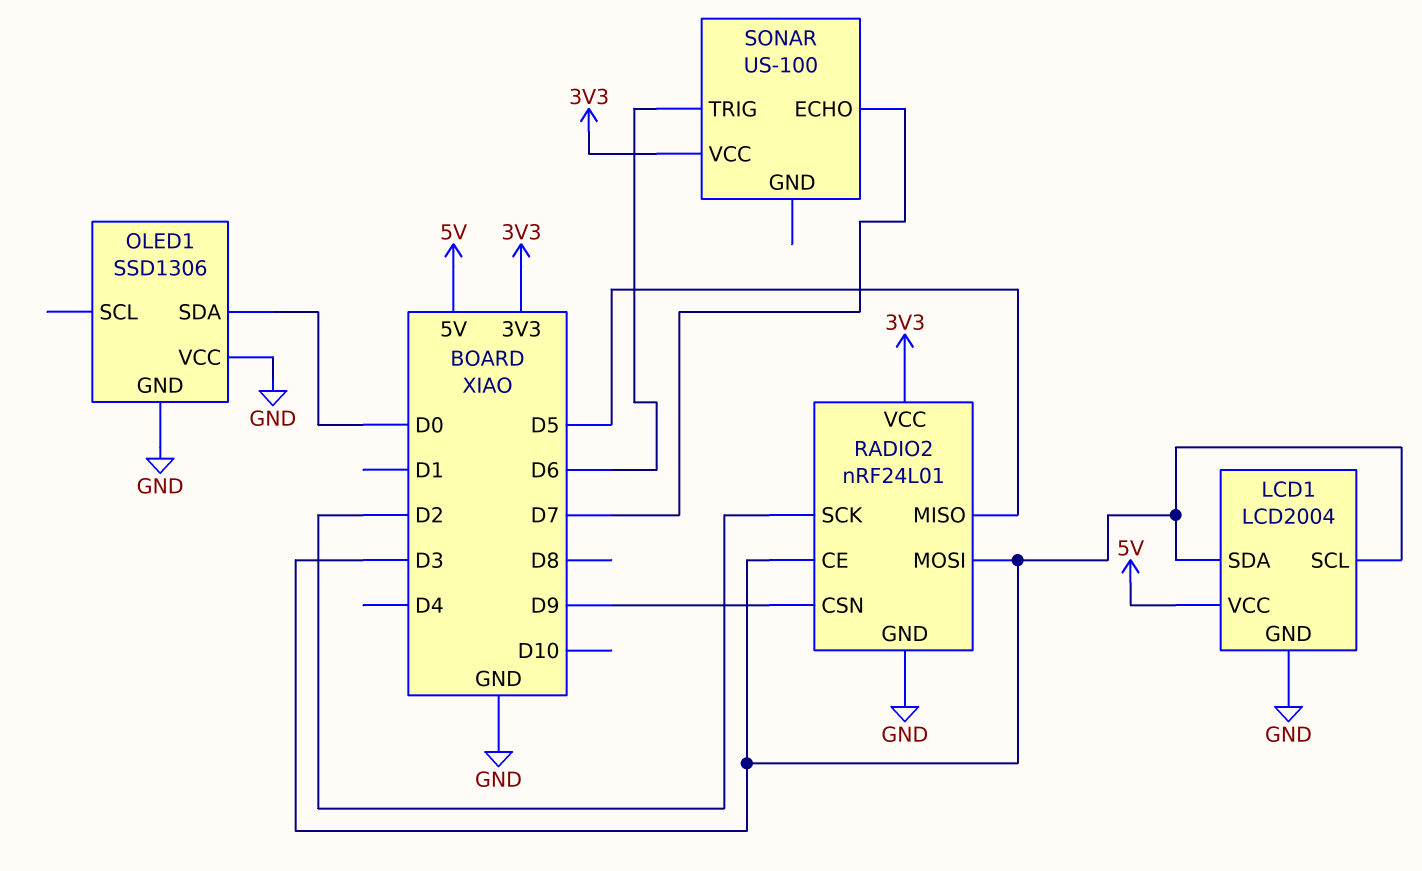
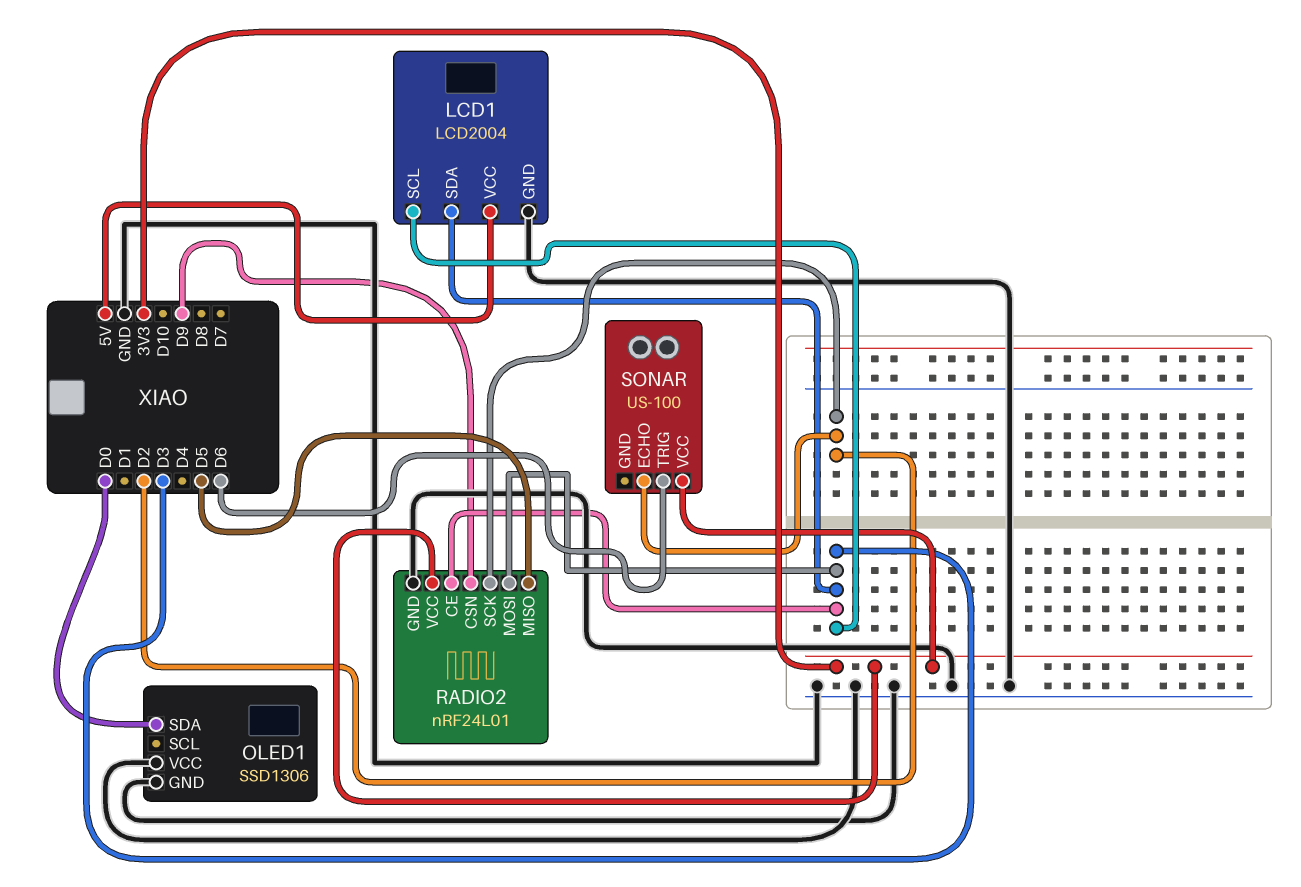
SONAR pin ECHO: D7 -> D2

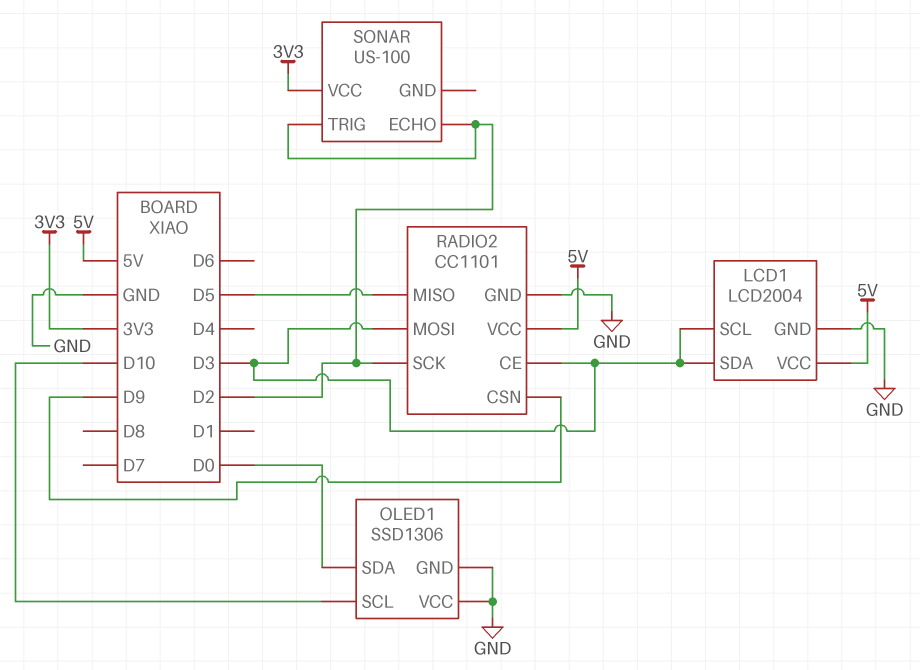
OLED1 pin SCL: none -> D10
RADIO2: nRF24L01 -> CC1101
RADIO2 pin VCC: 3V3 -> 5V
SONAR pin TRIG: D6 -> D2

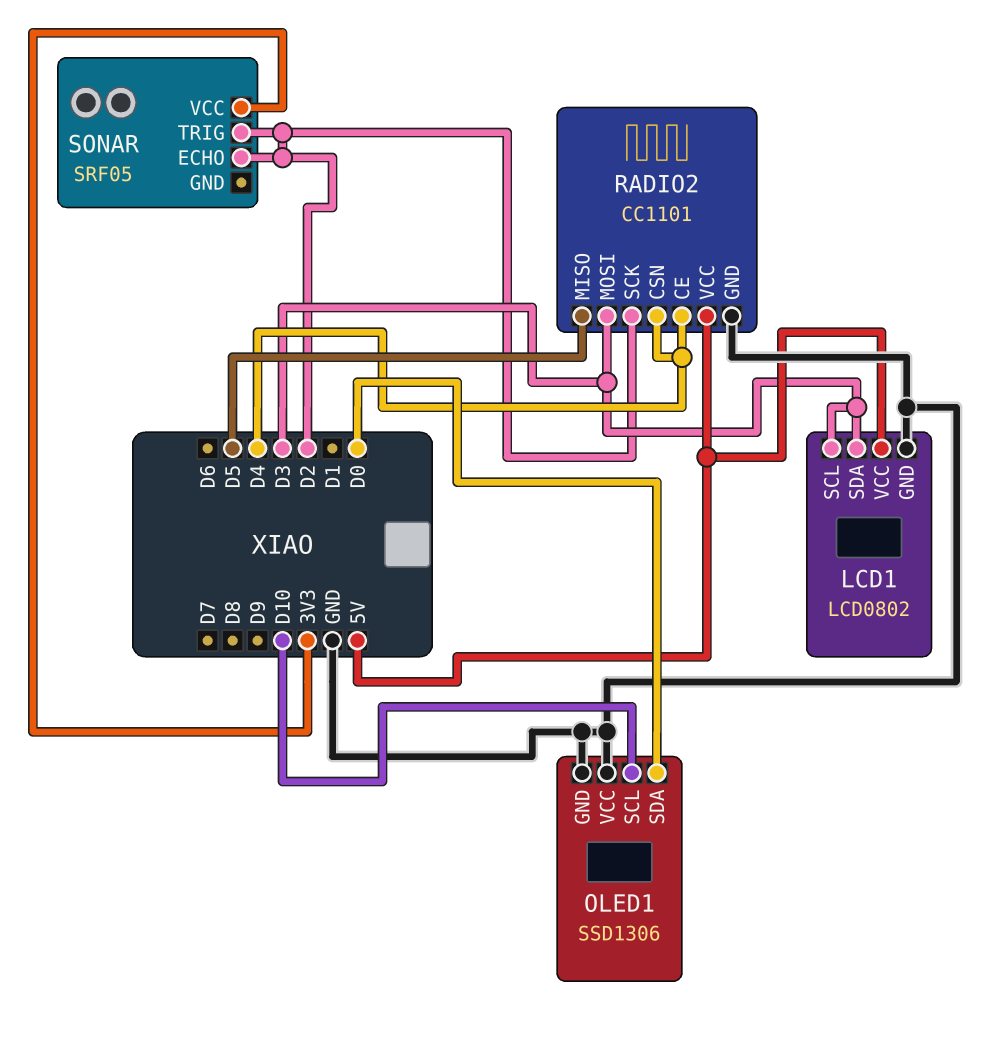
LCD1: LCD2004 -> LCD0802
RADIO2 pin CE: D3 -> D4
RADIO2 pin CSN: D9 -> D4
SONAR: US-100 -> SRF05

